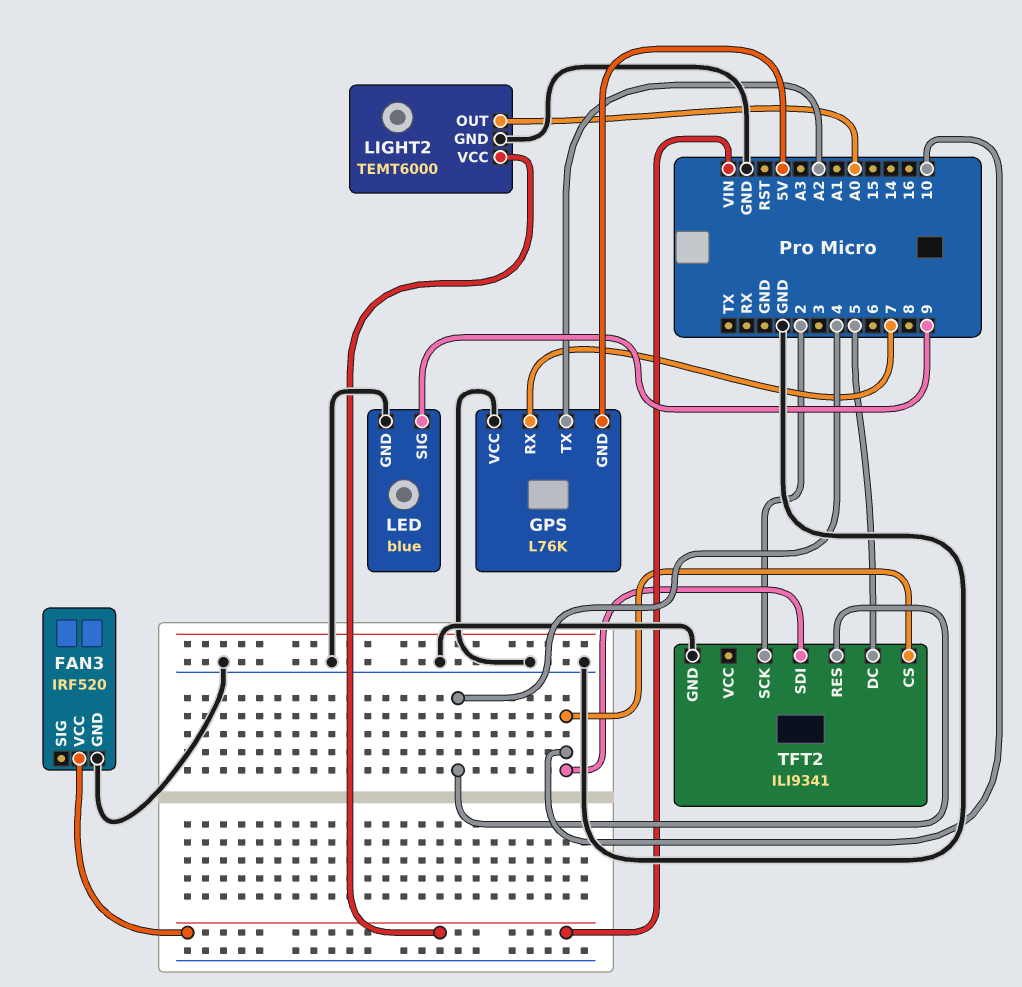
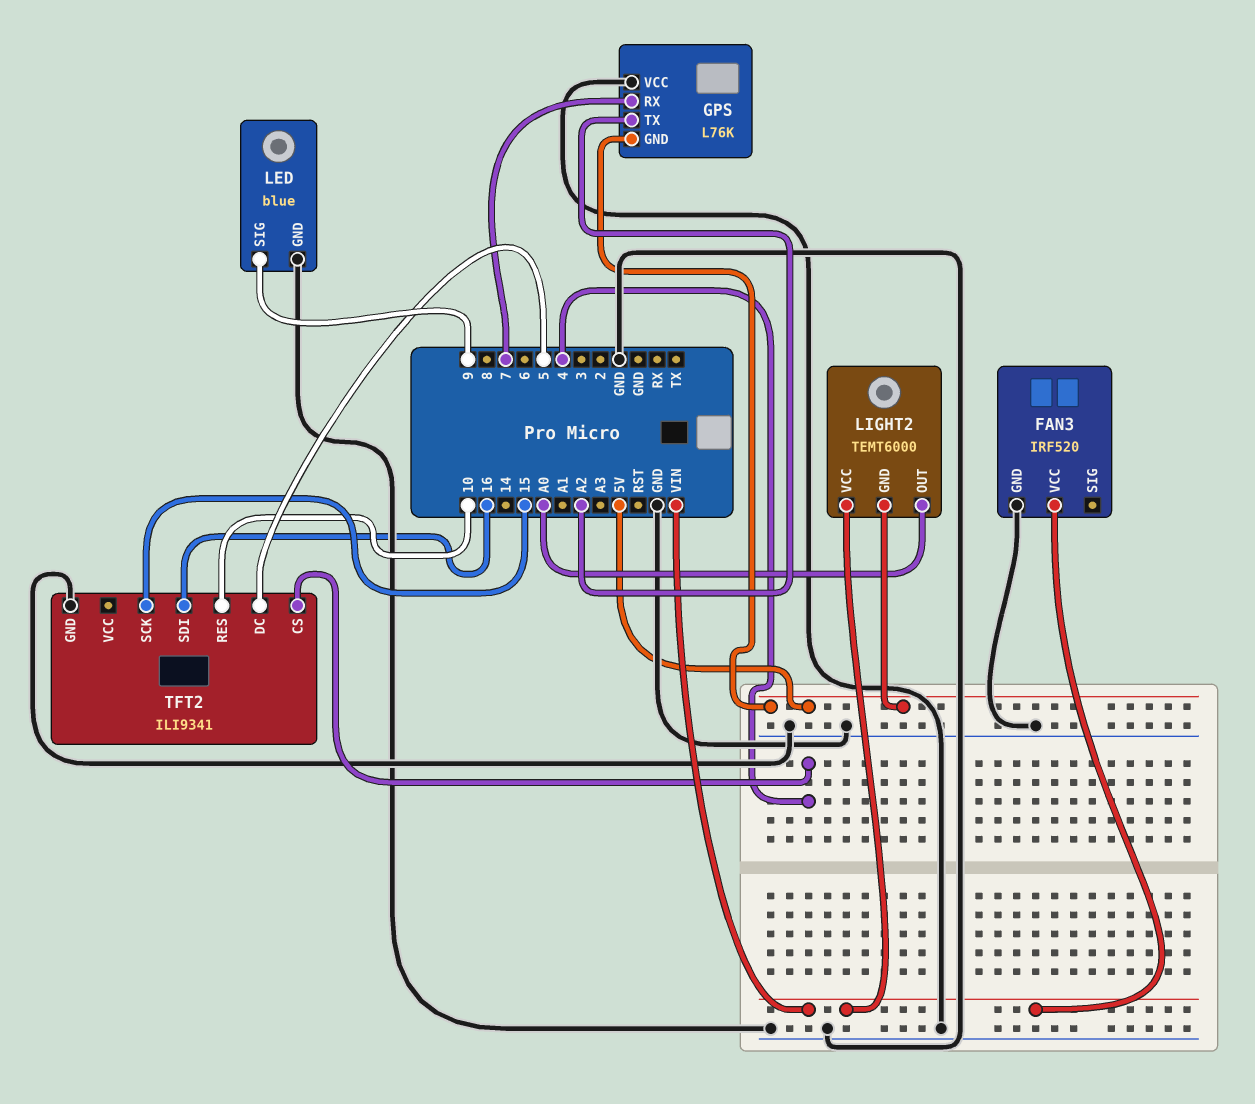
LIGHT2 pin GND: GND -> 5V
TFT2 pin CS: 10 -> 4
TFT2 pin RES: 4 -> 10
TFT2 pin SCK: 2 -> 15
TFT2 pin SDI: 10 -> 16

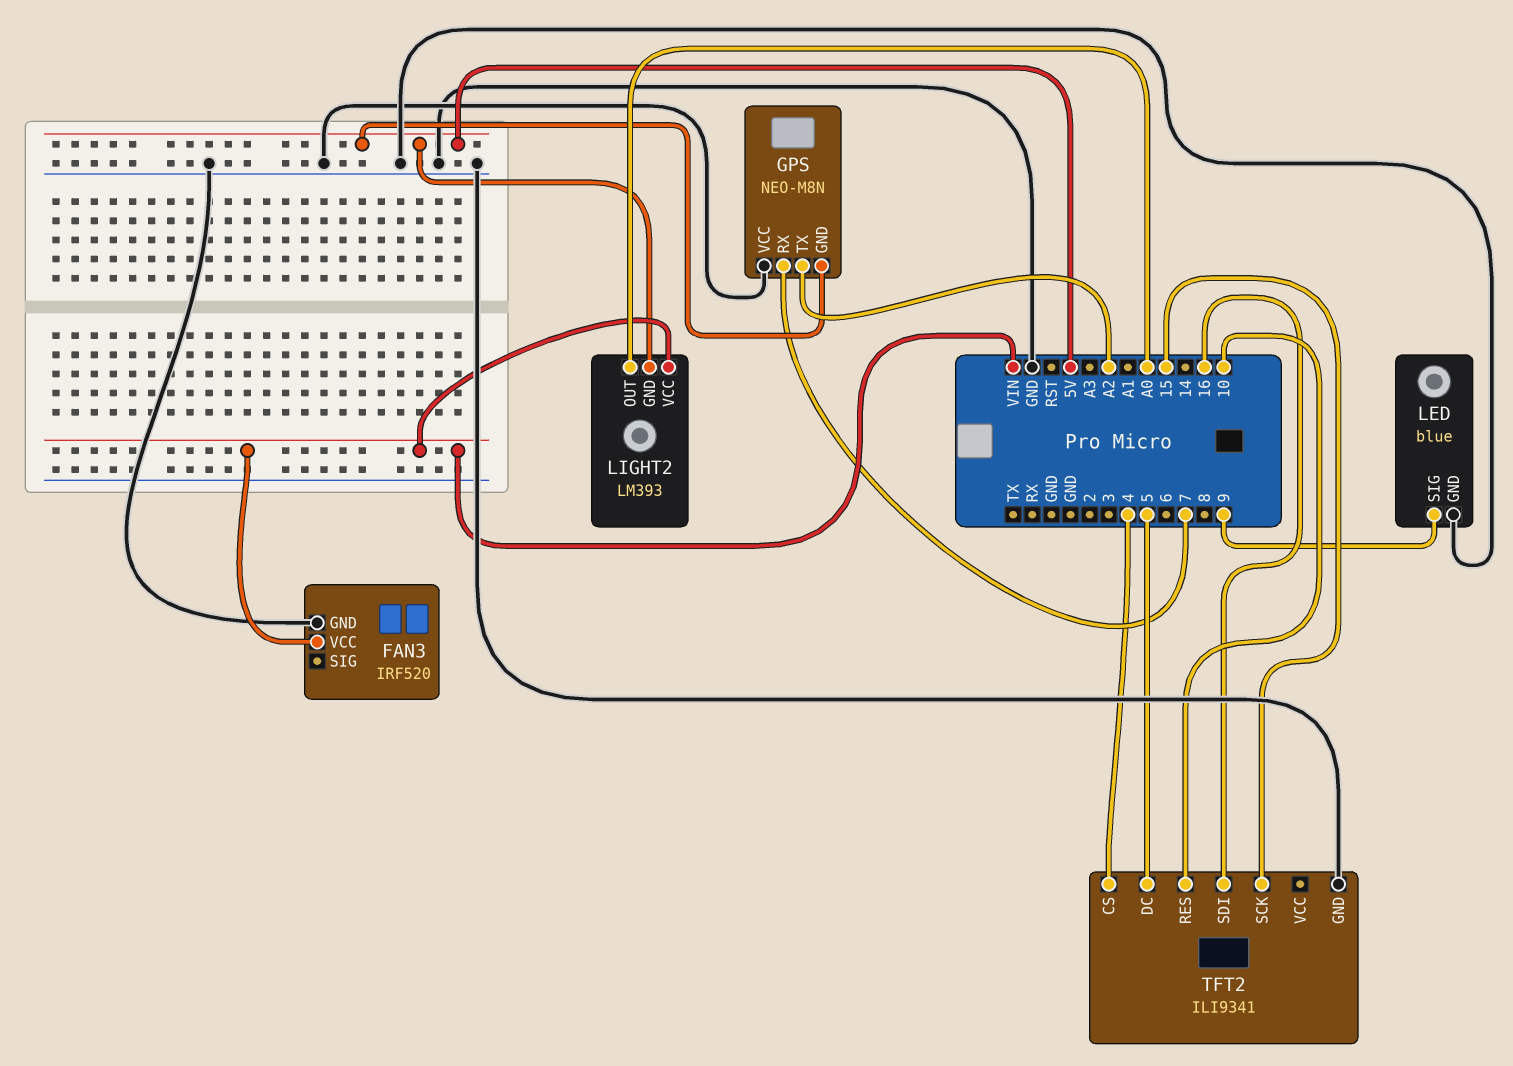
GPS: L76K -> NEO-M8N
LIGHT2: TEMT6000 -> LM393

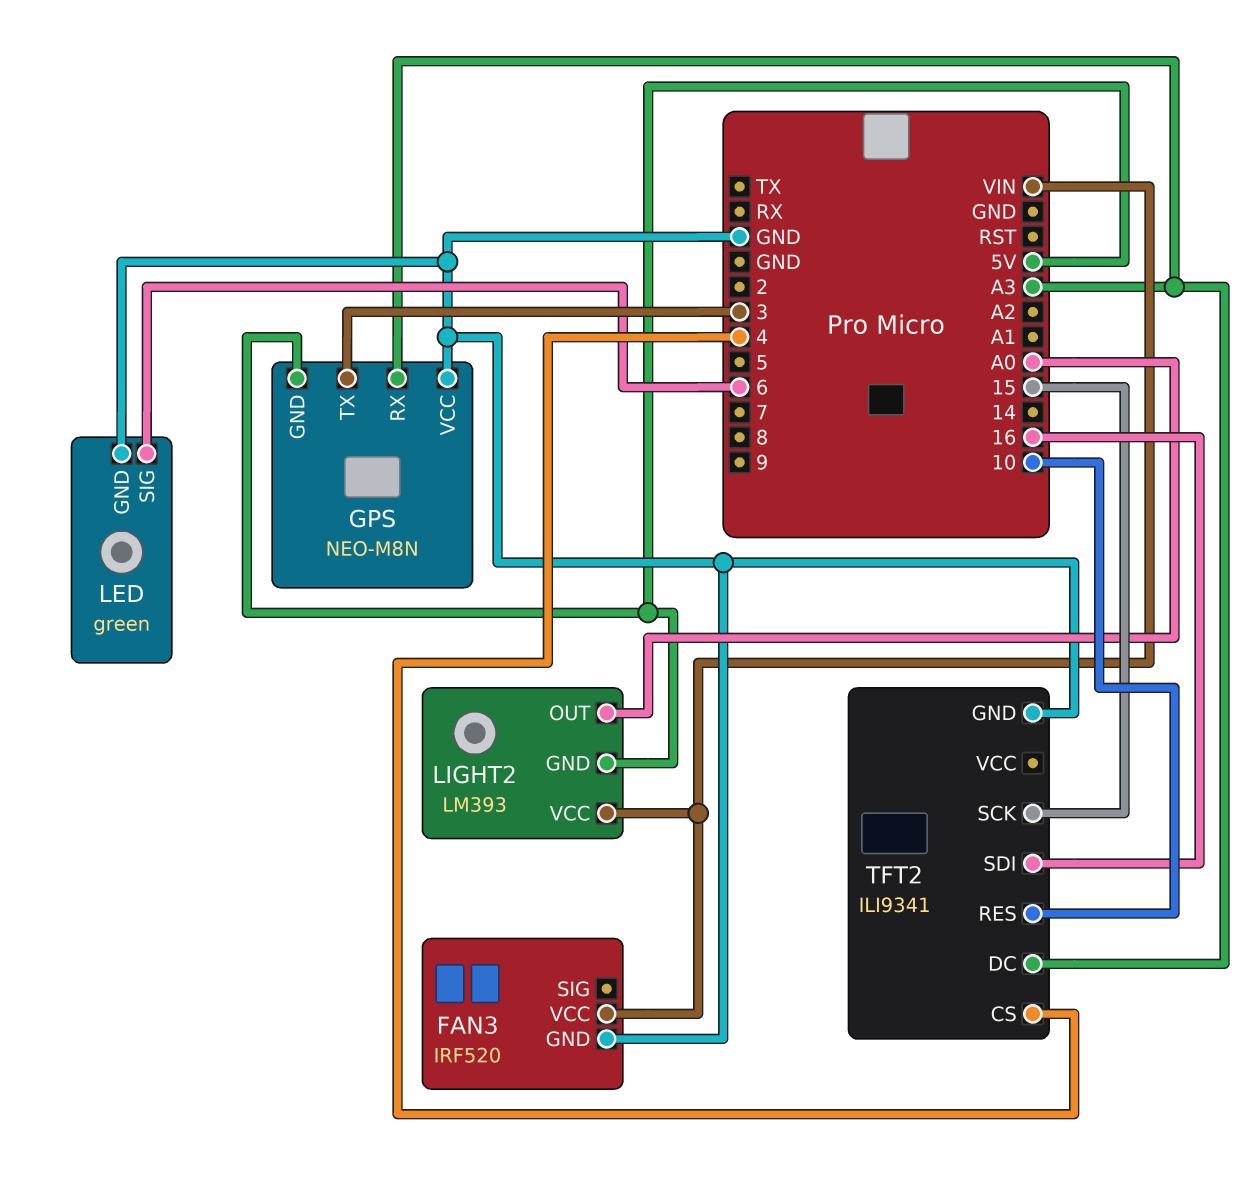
GPS pin RX: 7 -> A3
GPS pin TX: A2 -> 3
LED: blue -> green
LED pin SIG: 9 -> 6
TFT2 pin DC: 5 -> A3

